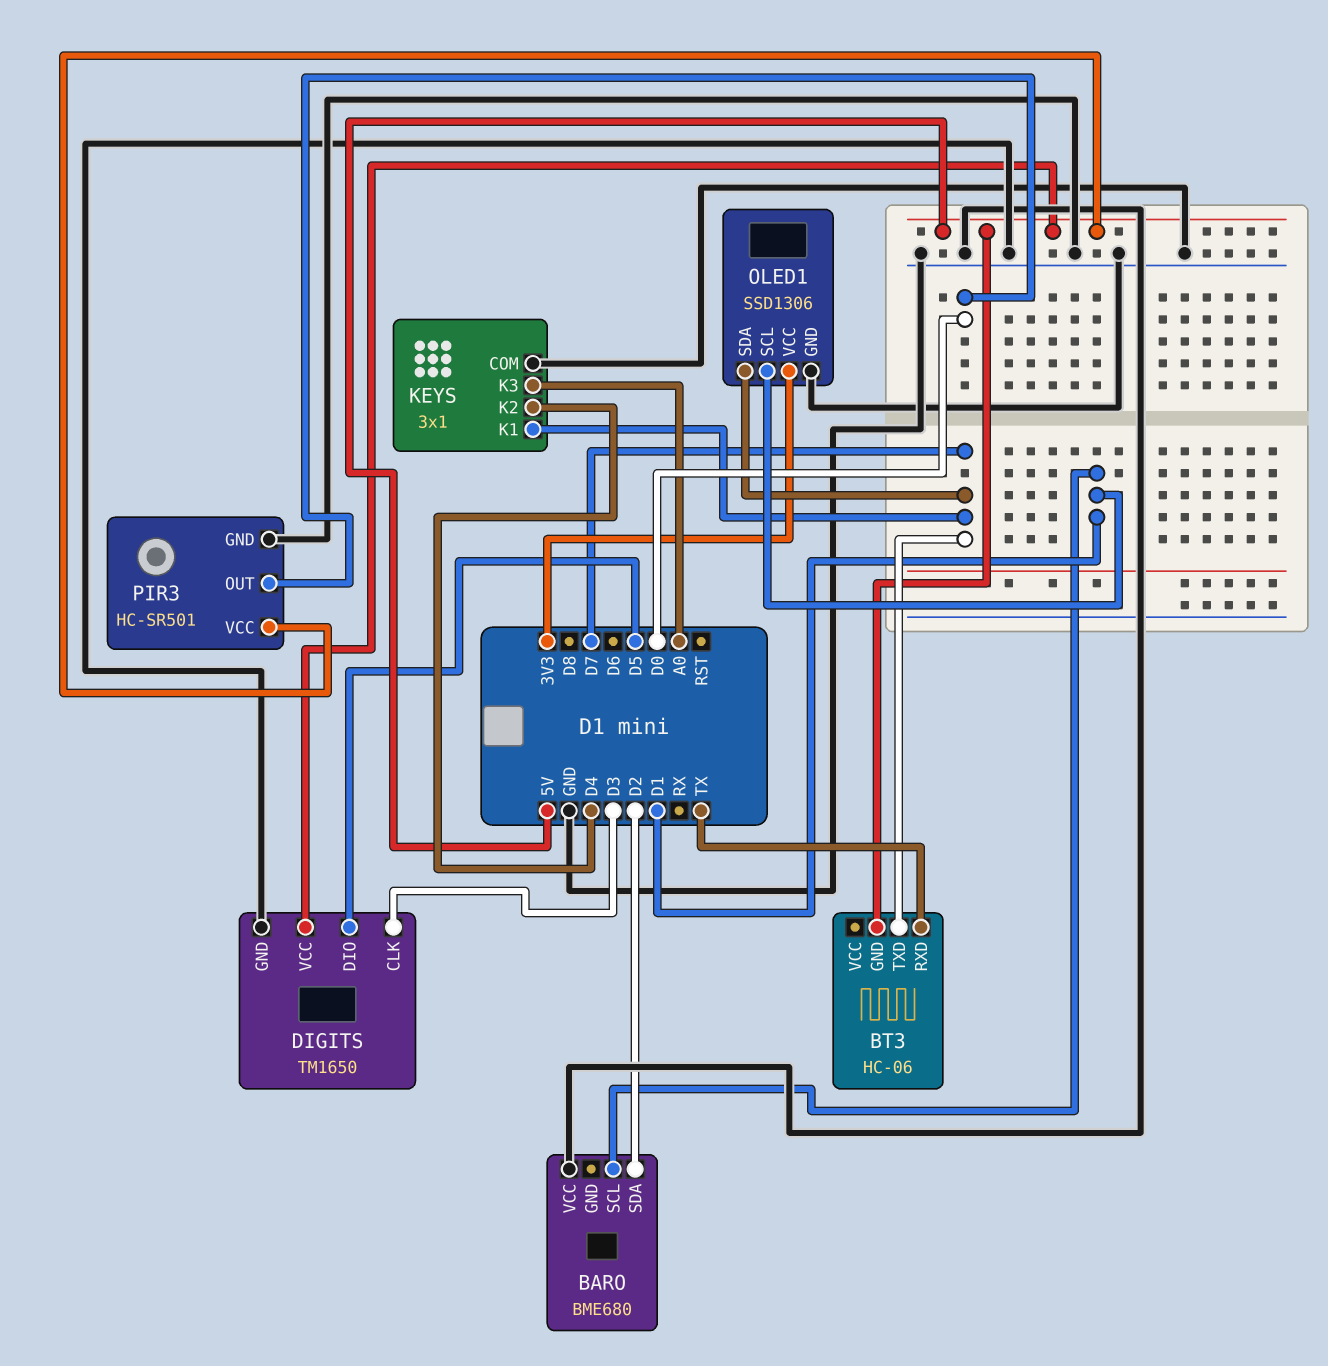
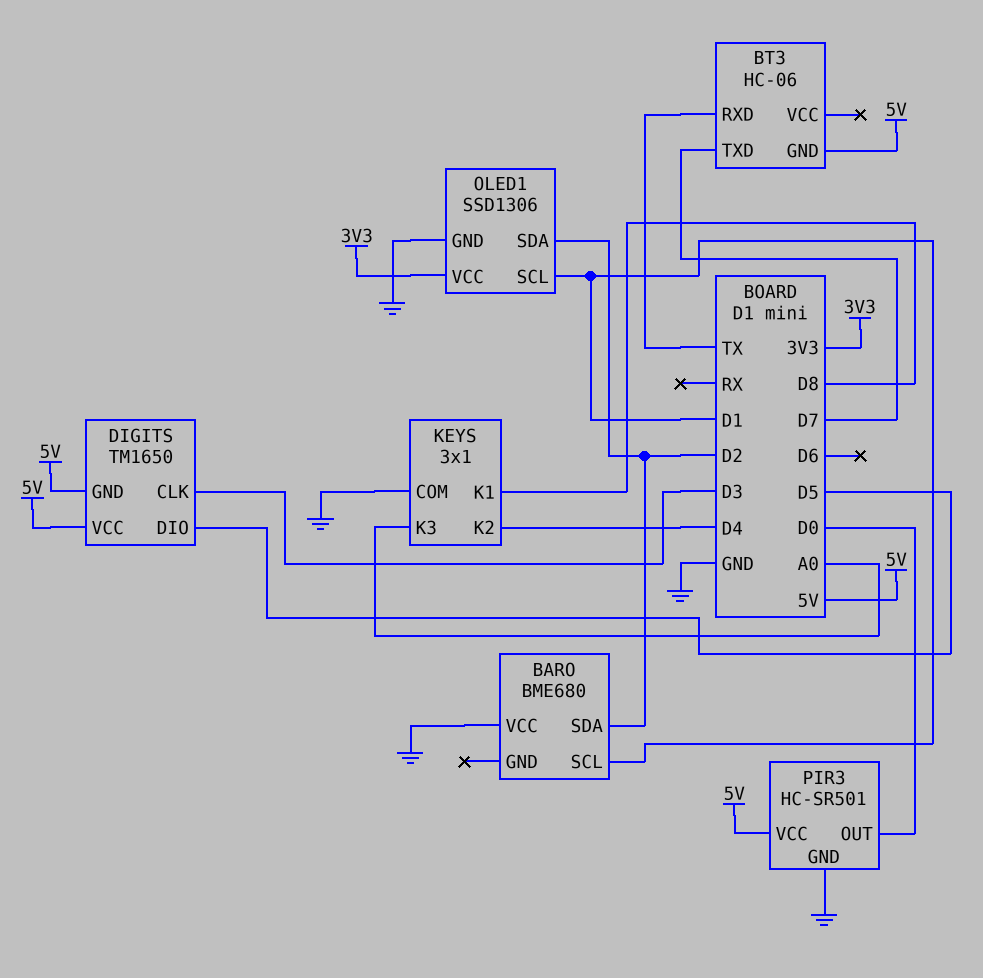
DIGITS pin GND: GND -> 5V
KEYS pin K1: D7 -> D8
OLED1 pin SDA: D7 -> D2

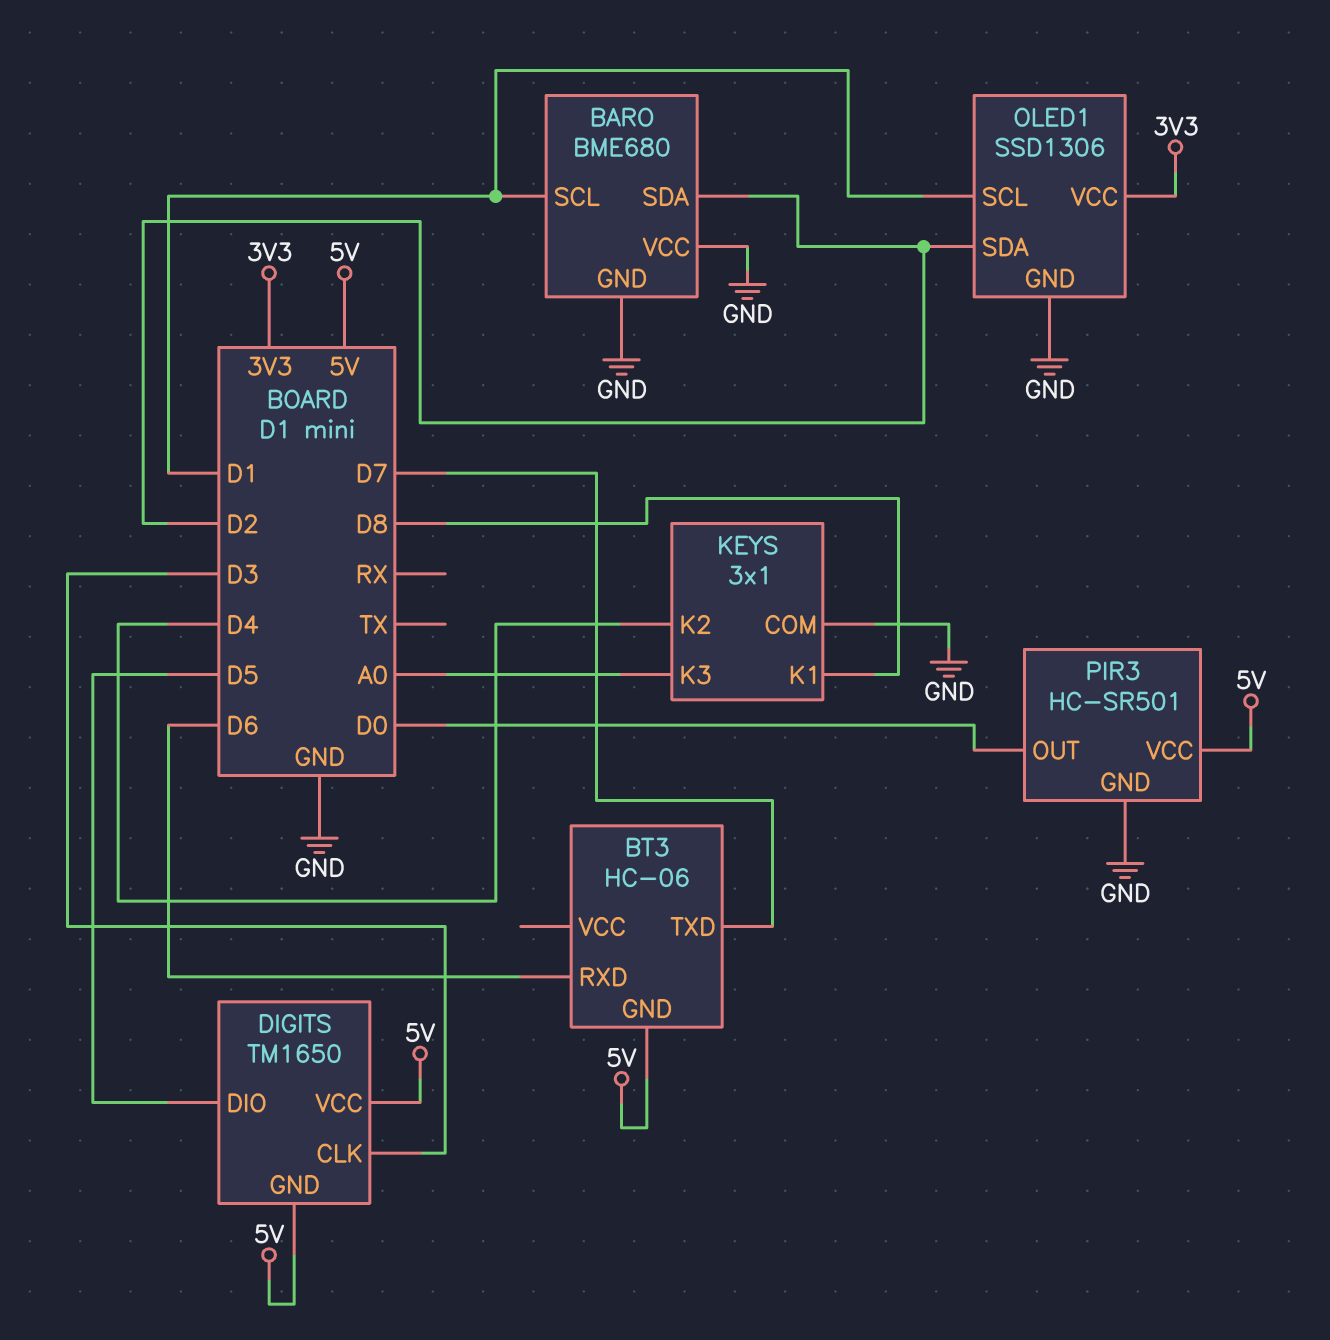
BARO pin GND: none -> GND
BT3 pin RXD: TX -> D6

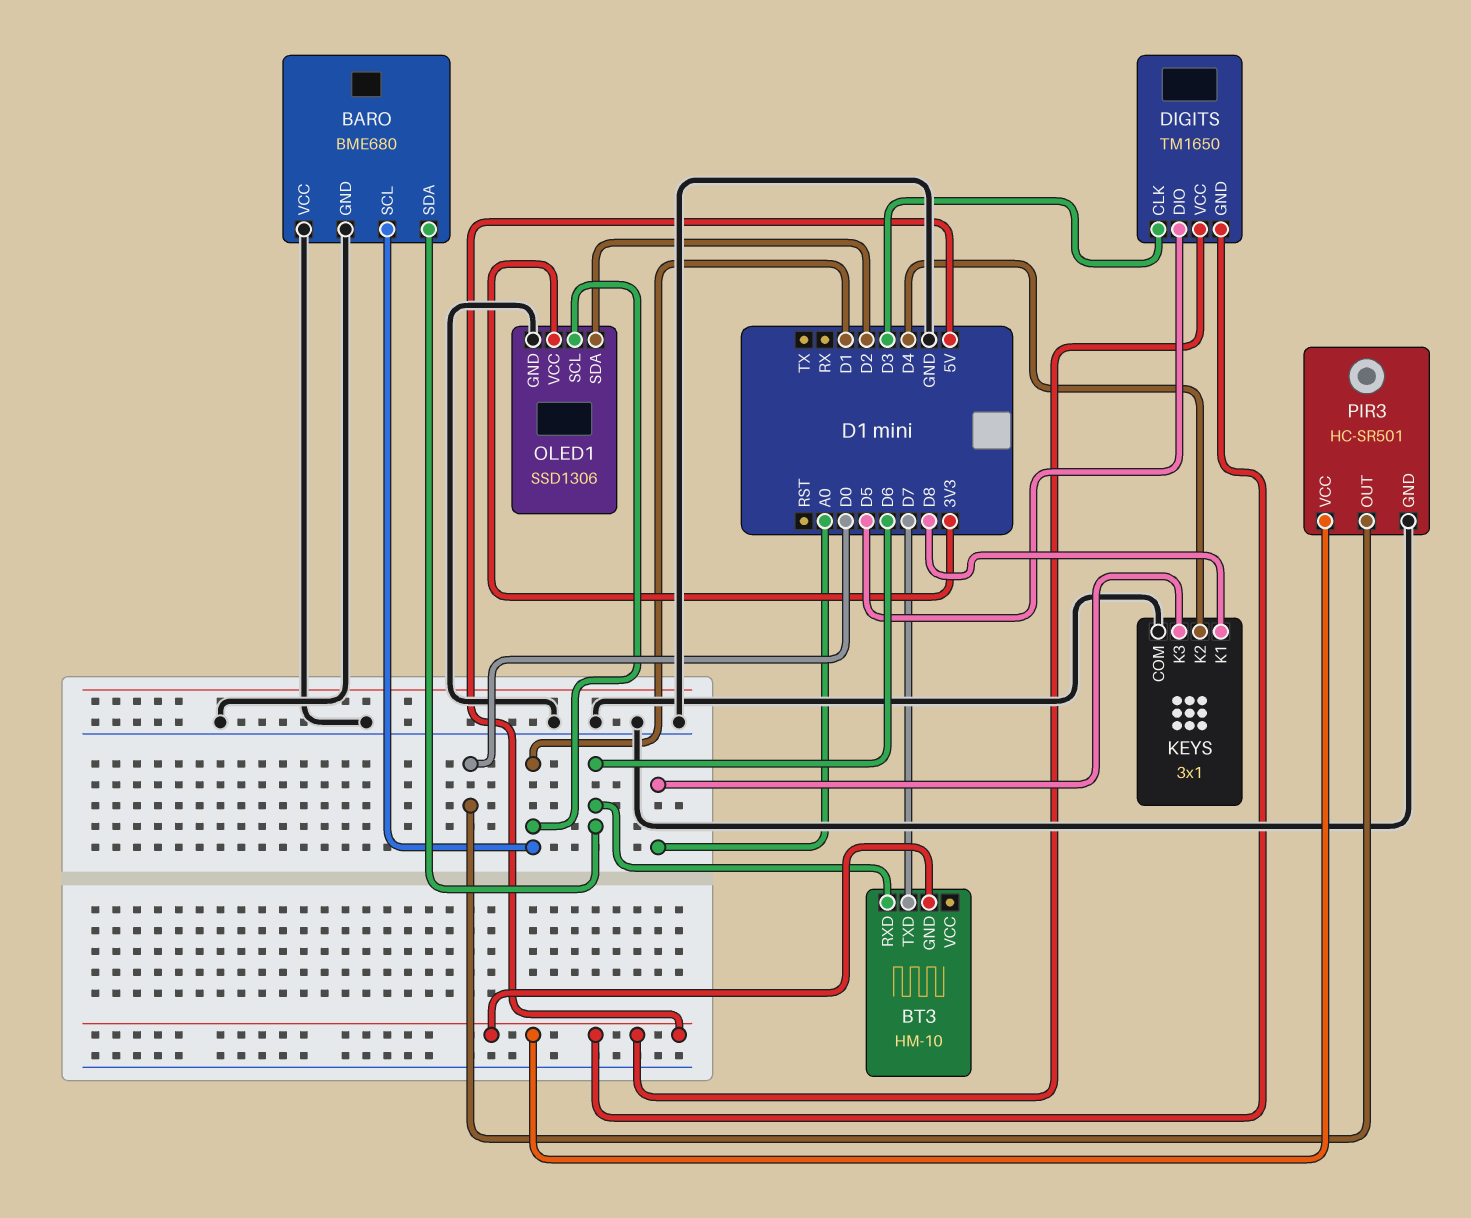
BARO pin SDA: D2 -> D6
BT3: HC-06 -> HM-10

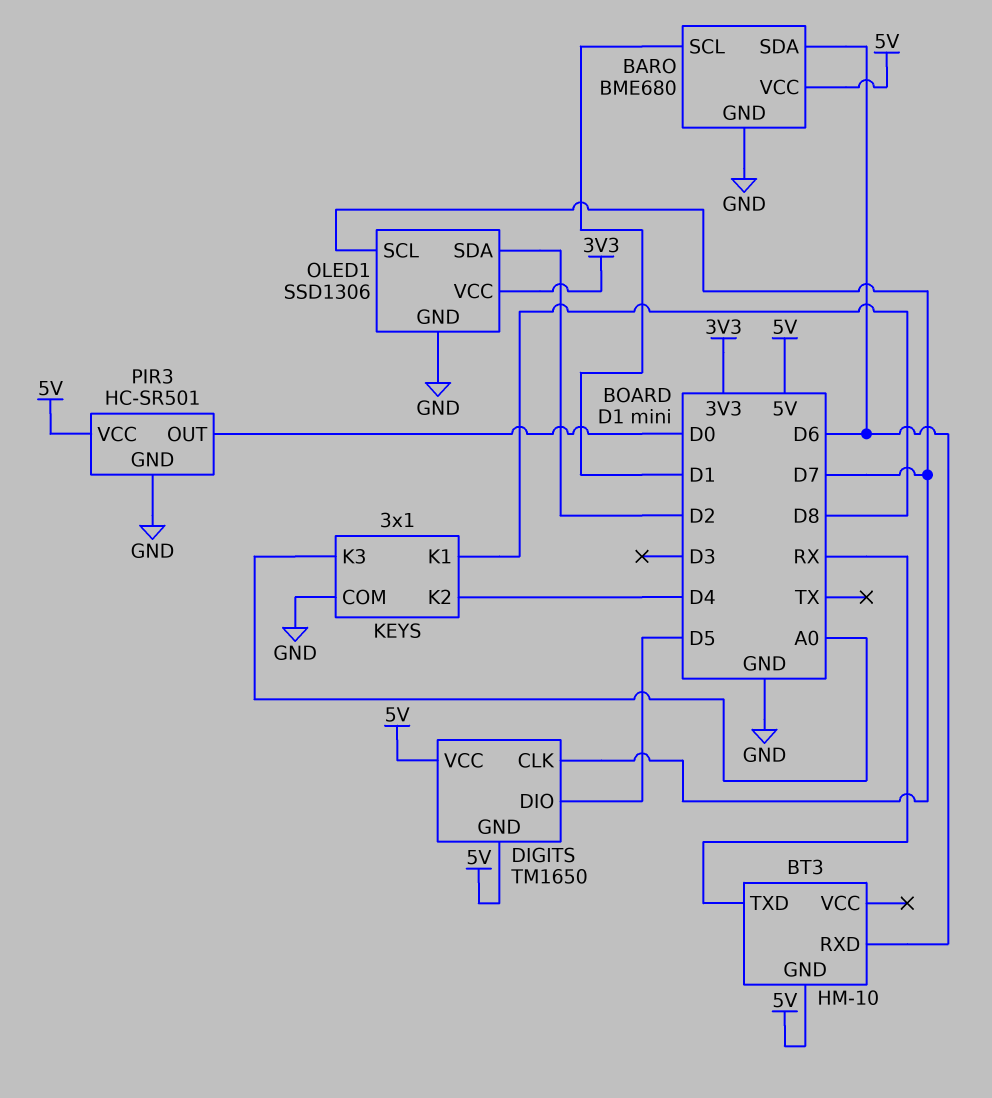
BARO pin VCC: GND -> 5V
BT3 pin TXD: D7 -> RX
DIGITS pin CLK: D3 -> D7
OLED1 pin SCL: D1 -> D7

